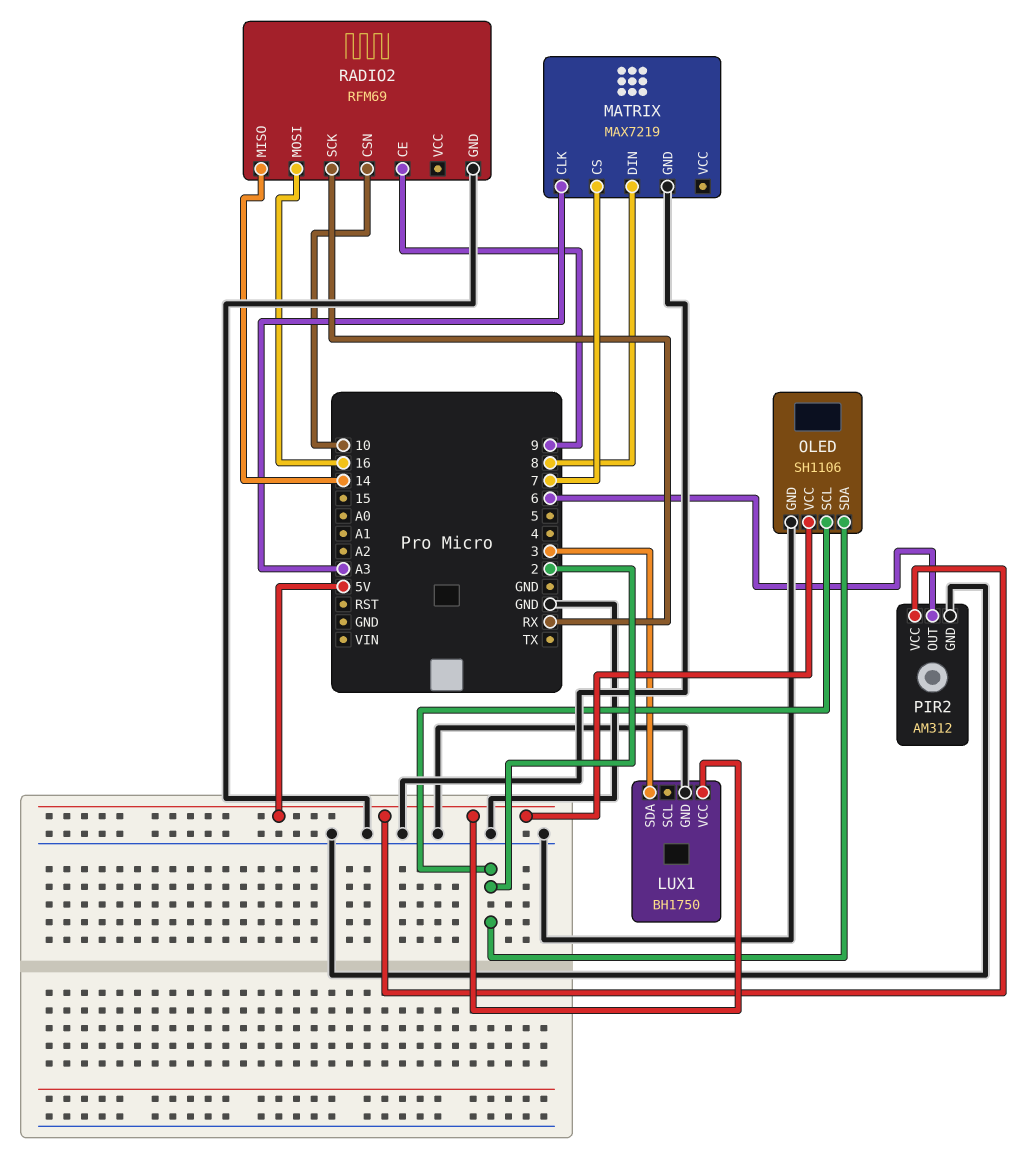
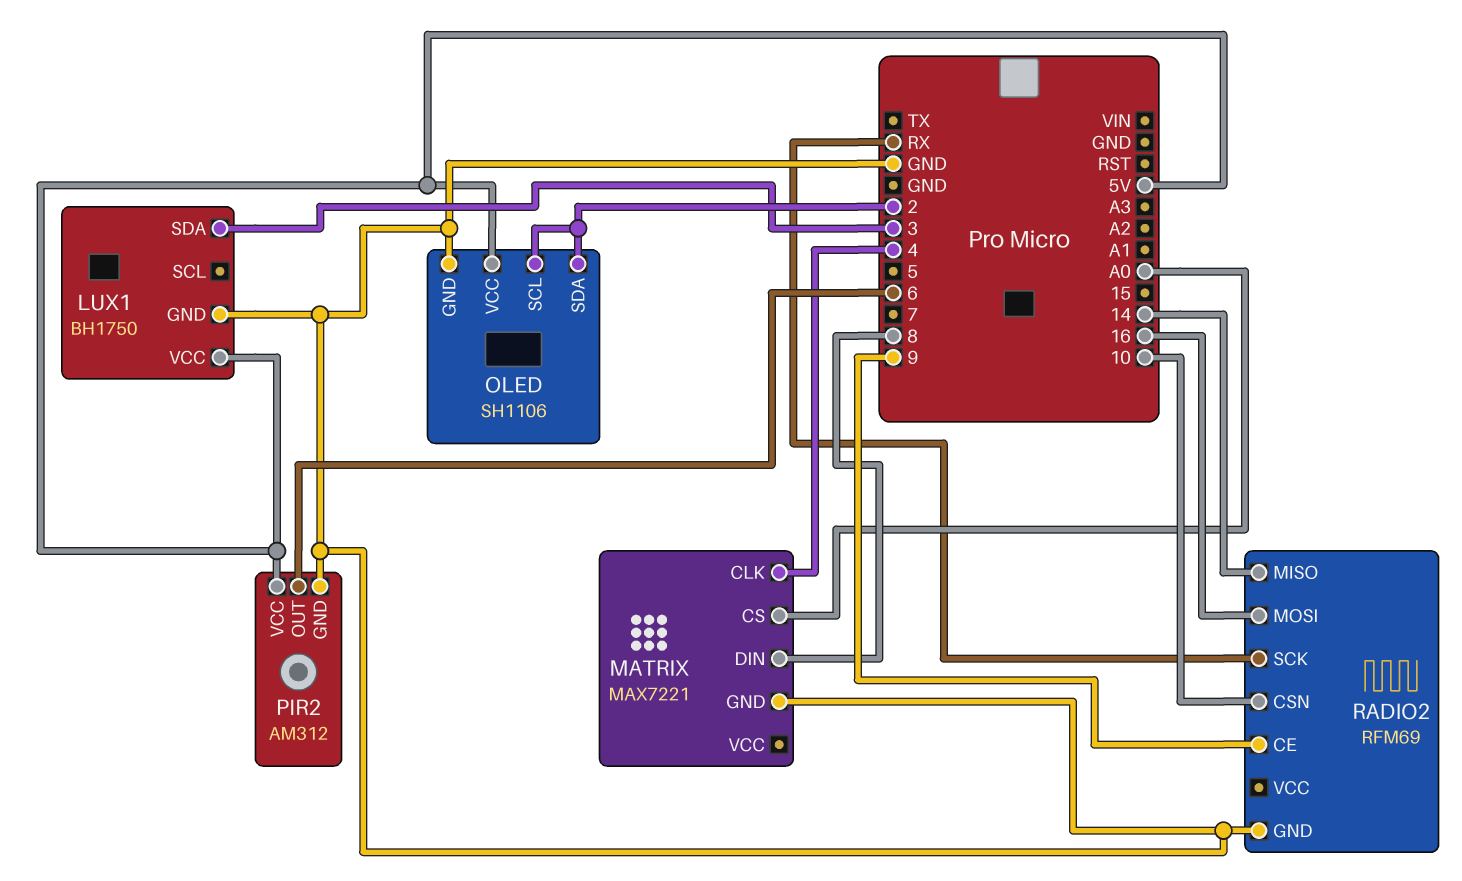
MATRIX: MAX7219 -> MAX7221
MATRIX pin CLK: A3 -> 4
MATRIX pin CS: 7 -> A0

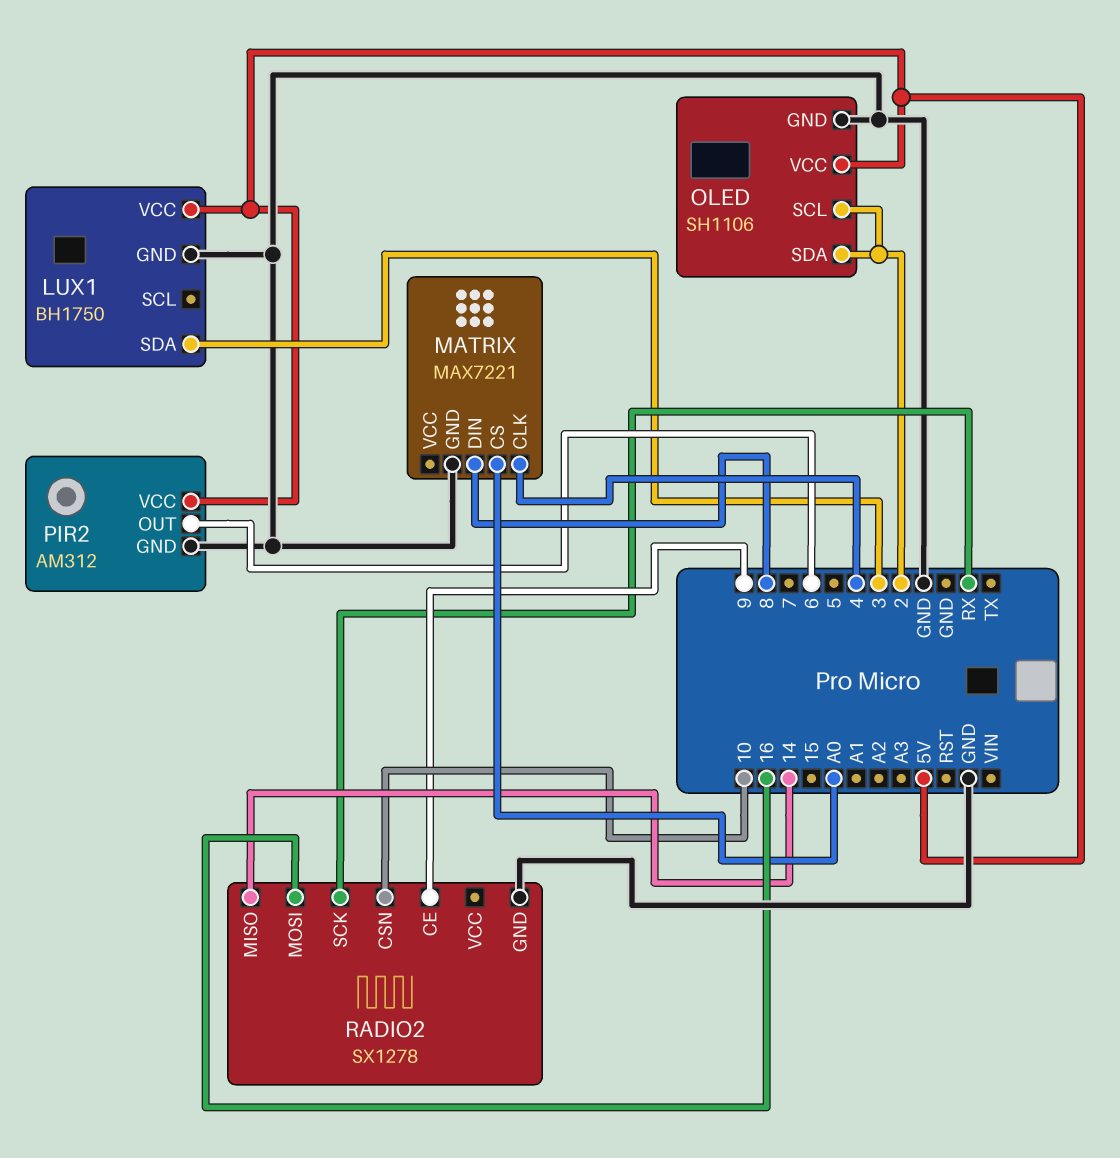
RADIO2: RFM69 -> SX1278

